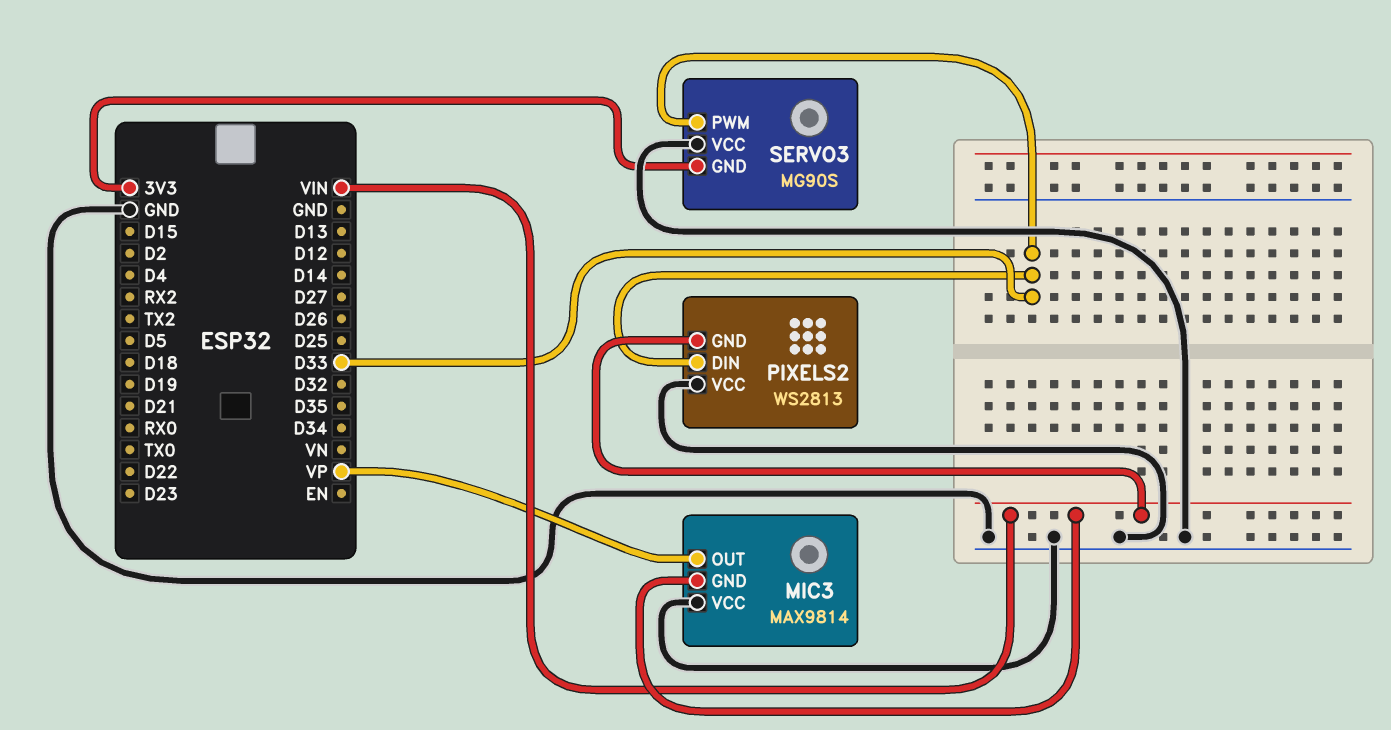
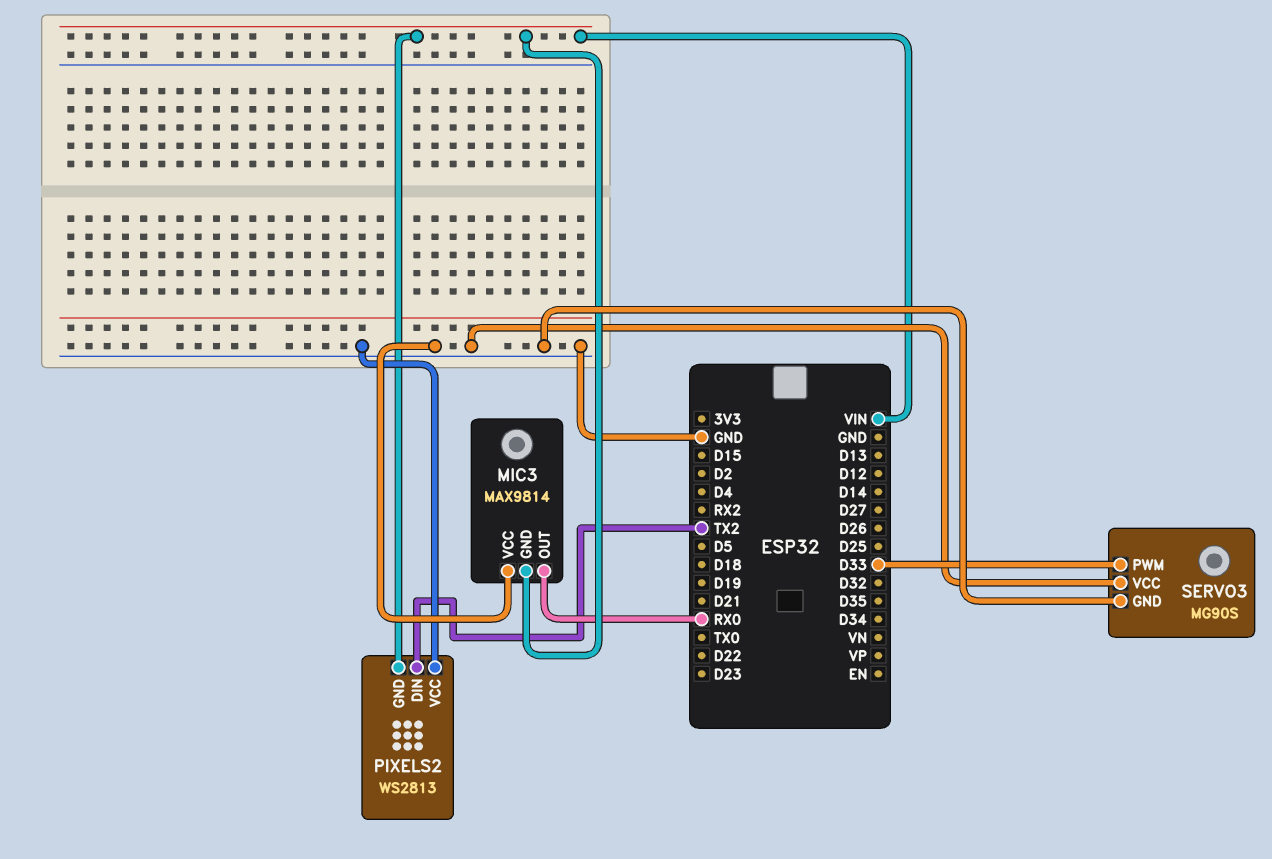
MIC3 pin OUT: VP -> RX0
PIXELS2 pin DIN: D33 -> TX2
SERVO3 pin GND: 3V3 -> GND

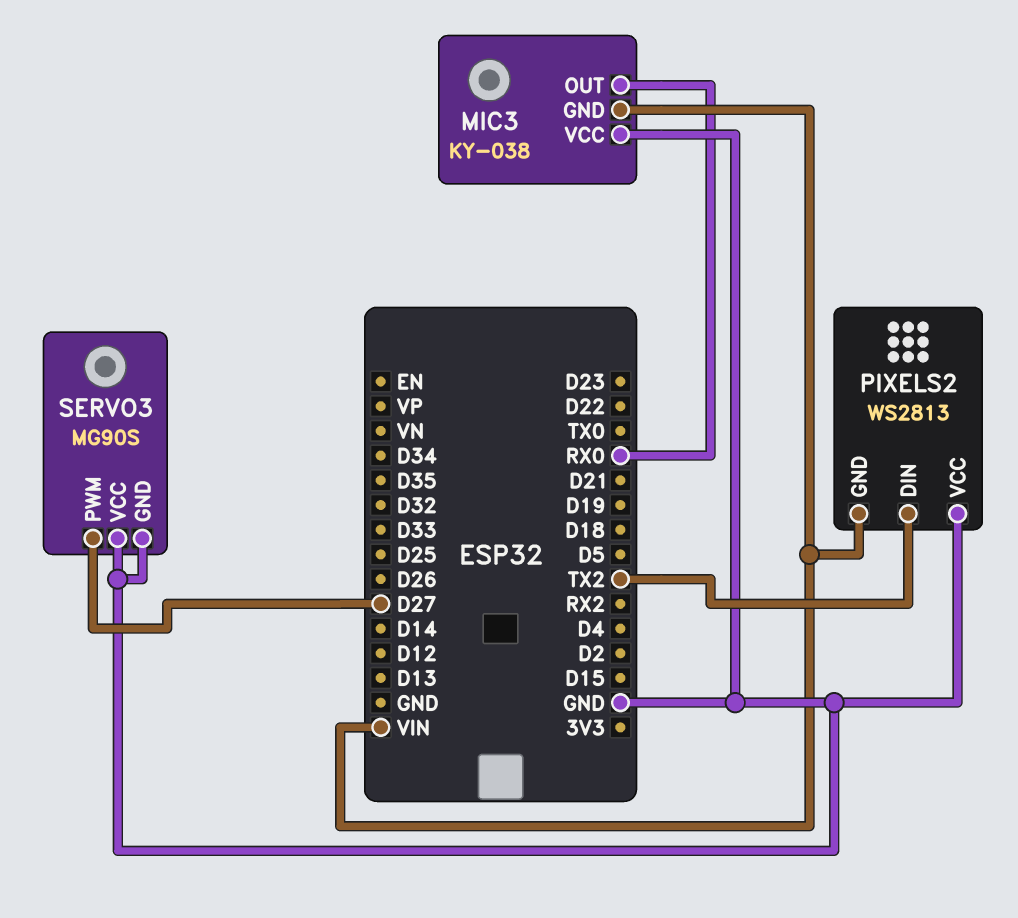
MIC3: MAX9814 -> KY-038
SERVO3 pin PWM: D33 -> D27

